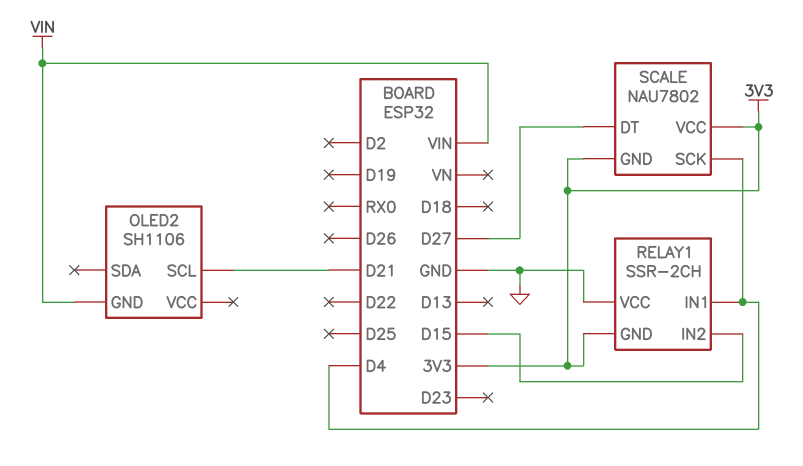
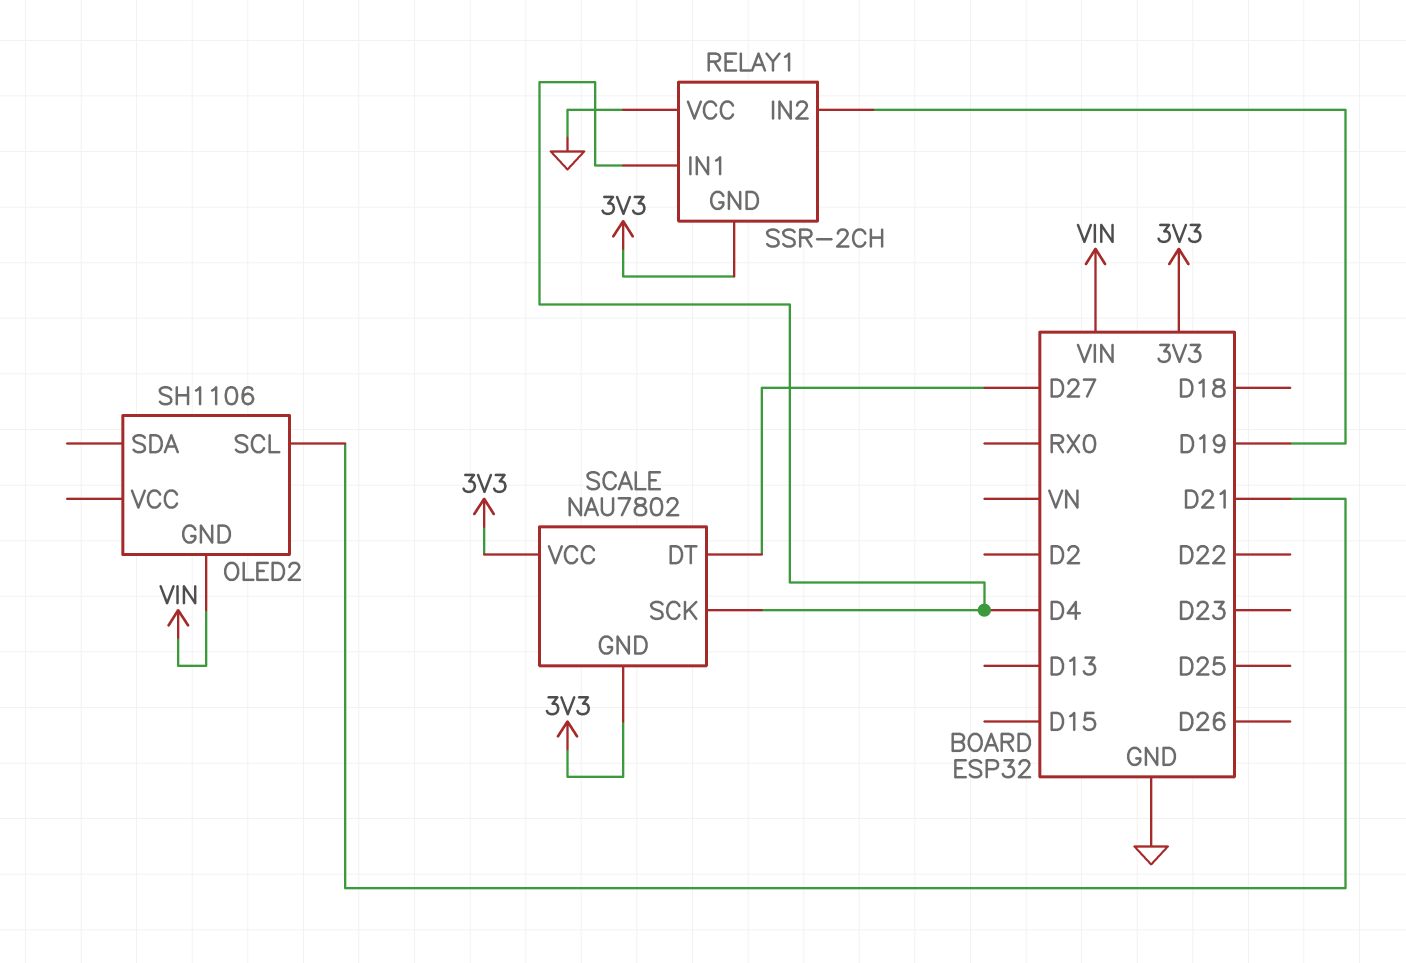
RELAY1 pin IN2: D15 -> D19

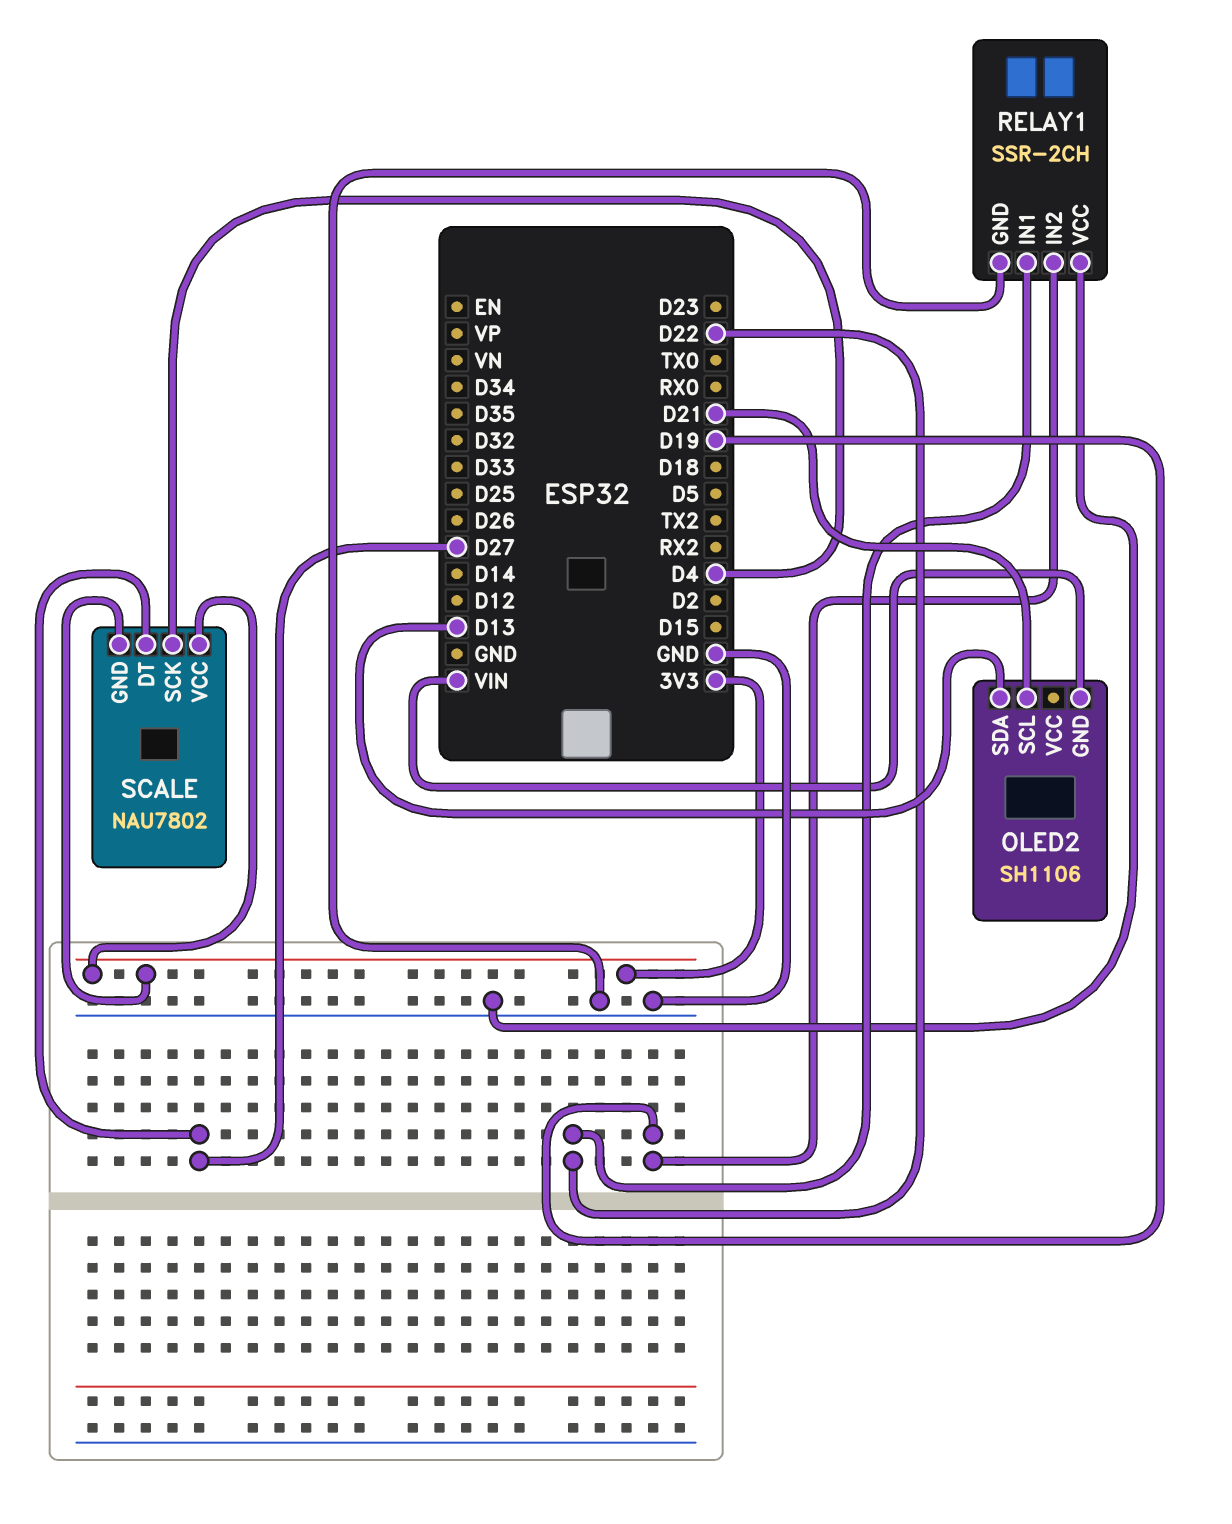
OLED2 pin SDA: none -> D13
RELAY1 pin GND: 3V3 -> GND
RELAY1 pin IN1: D4 -> D22

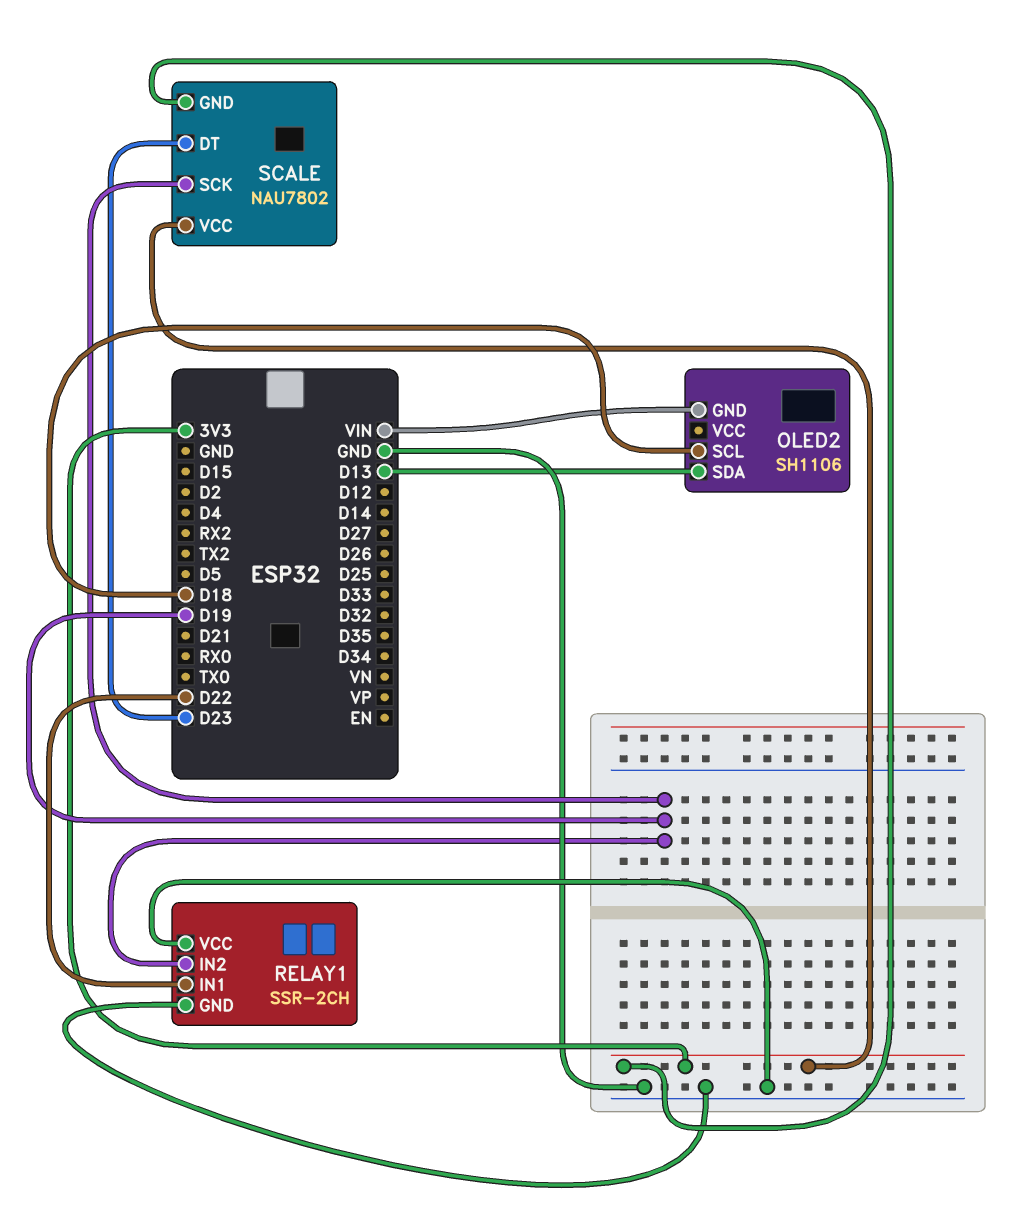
OLED2 pin SCL: D21 -> D18
SCALE pin DT: D27 -> D23
SCALE pin SCK: D4 -> D19

